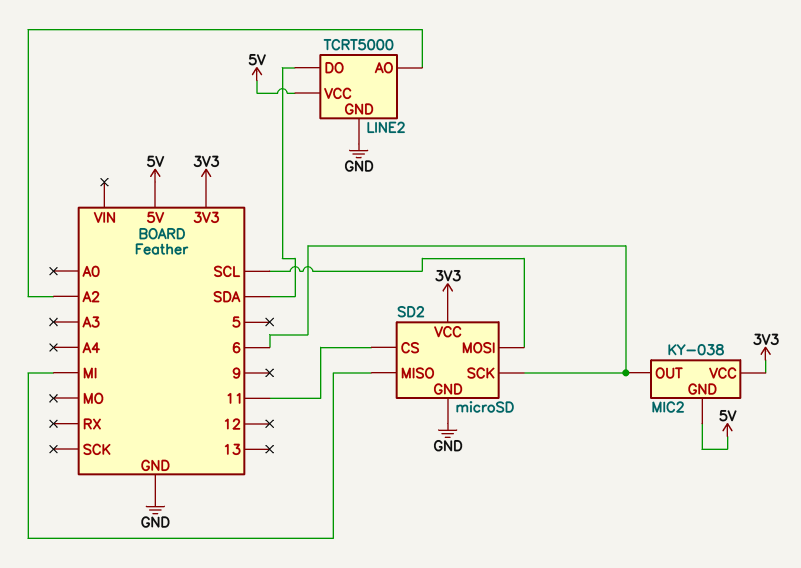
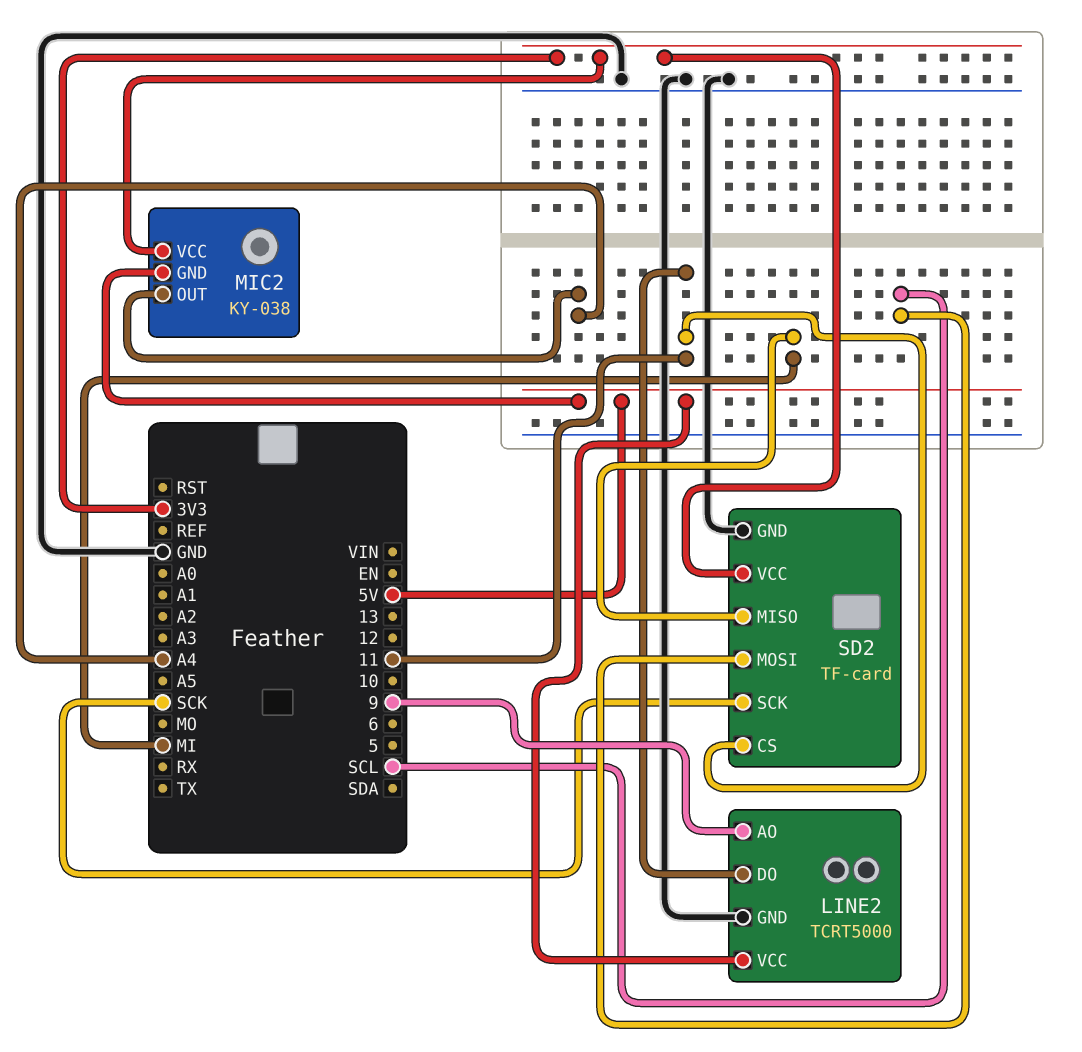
LINE2 pin AO: A2 -> 9
LINE2 pin DO: SDA -> 11
MIC2 pin OUT: 6 -> A4
SD2: microSD -> TF-card
SD2 pin SCK: 6 -> SCK

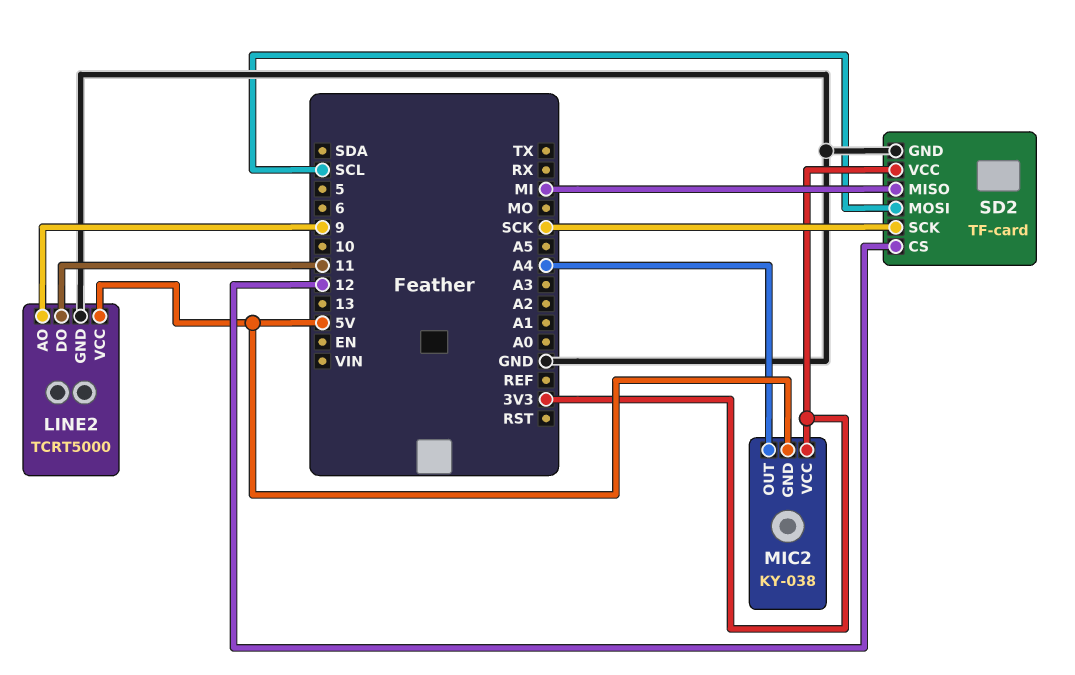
SD2 pin CS: 11 -> 12

